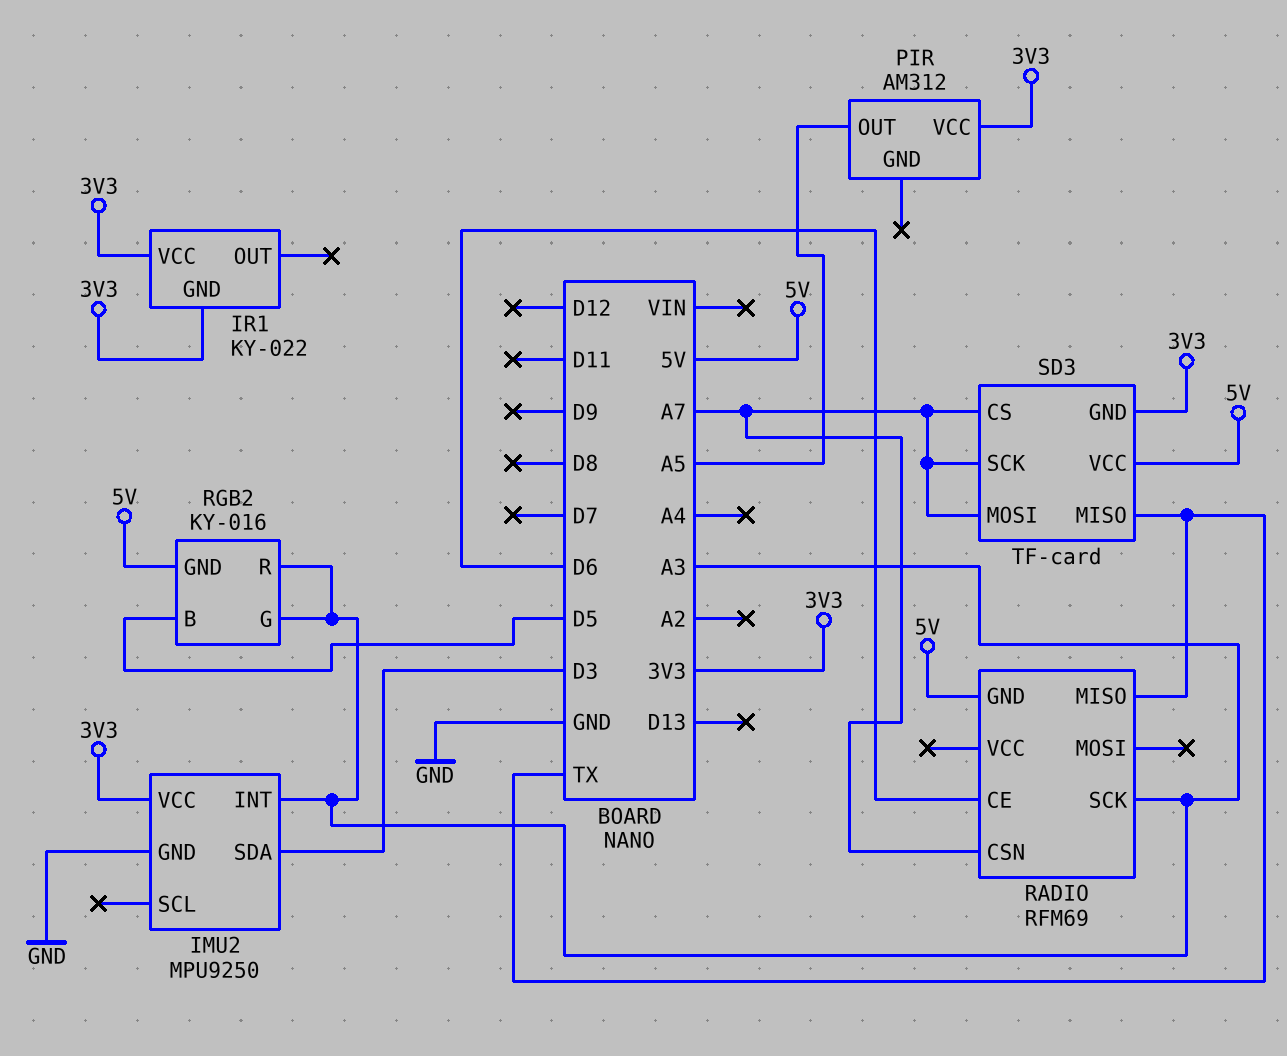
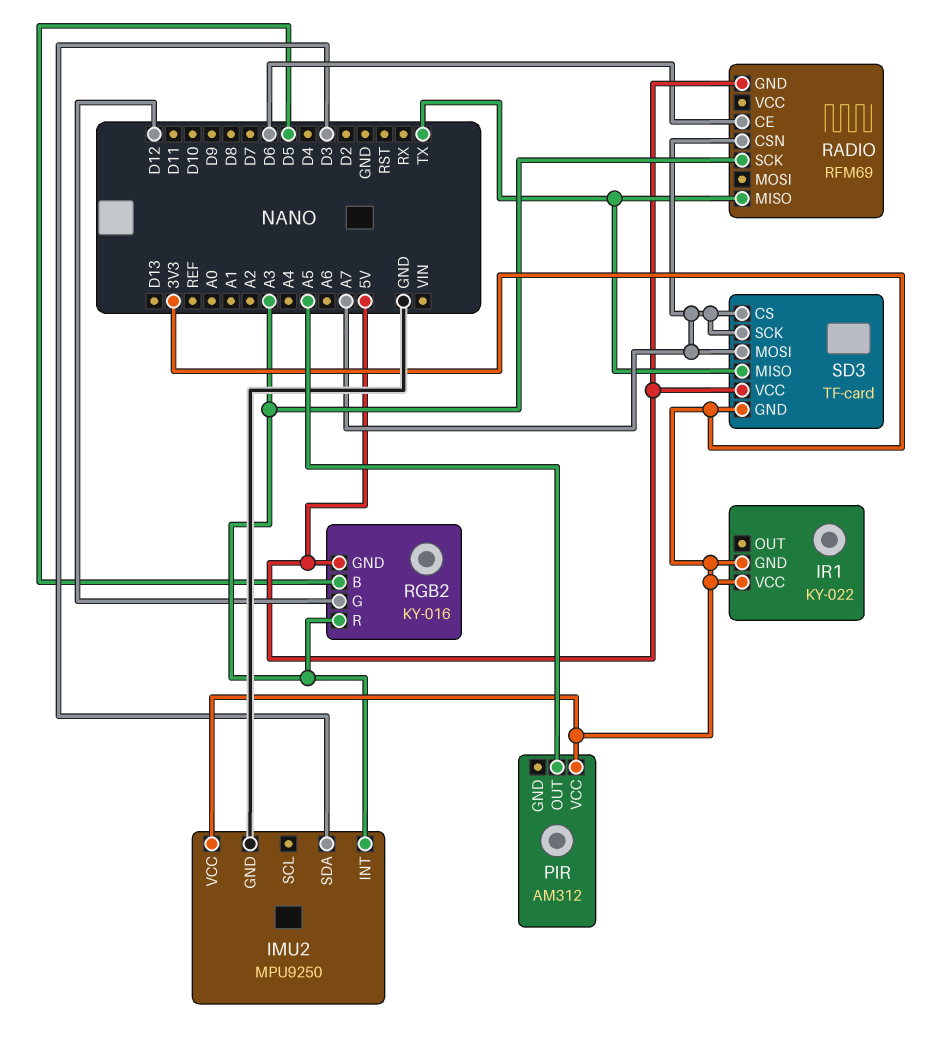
RGB2 pin G: A3 -> D12

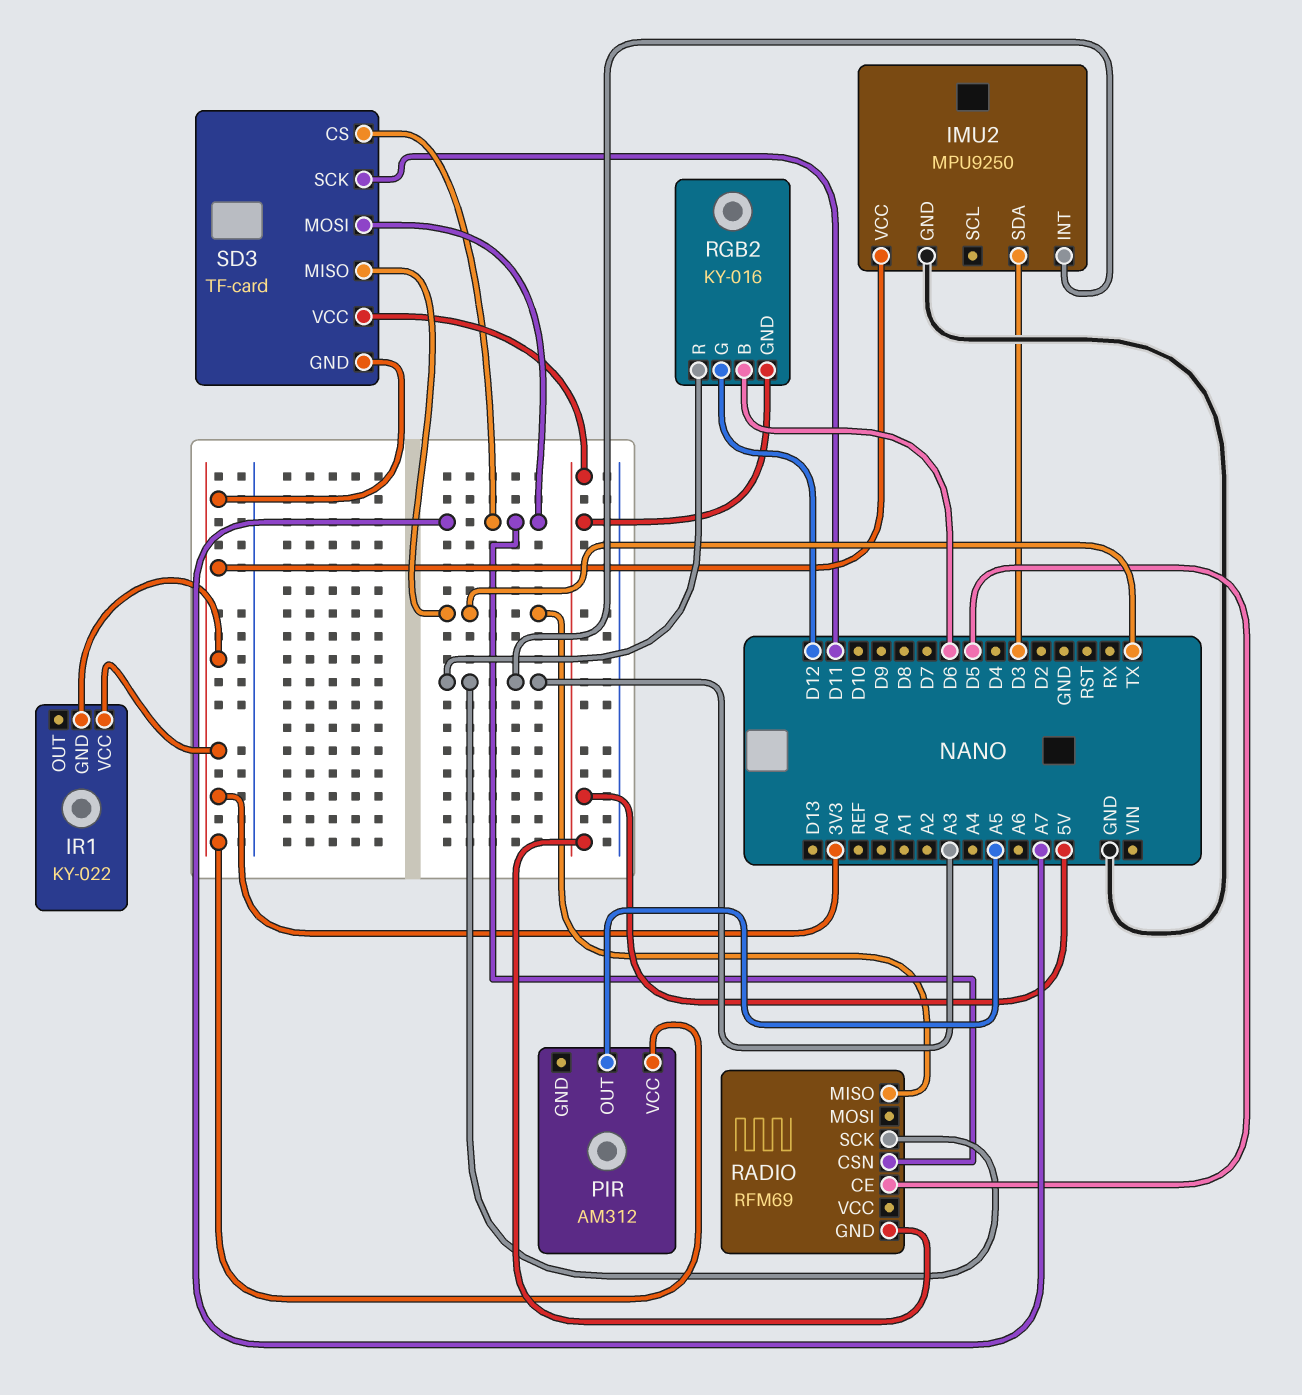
RADIO pin CE: D6 -> D5
RGB2 pin B: D5 -> D6
SD3 pin SCK: A7 -> D11

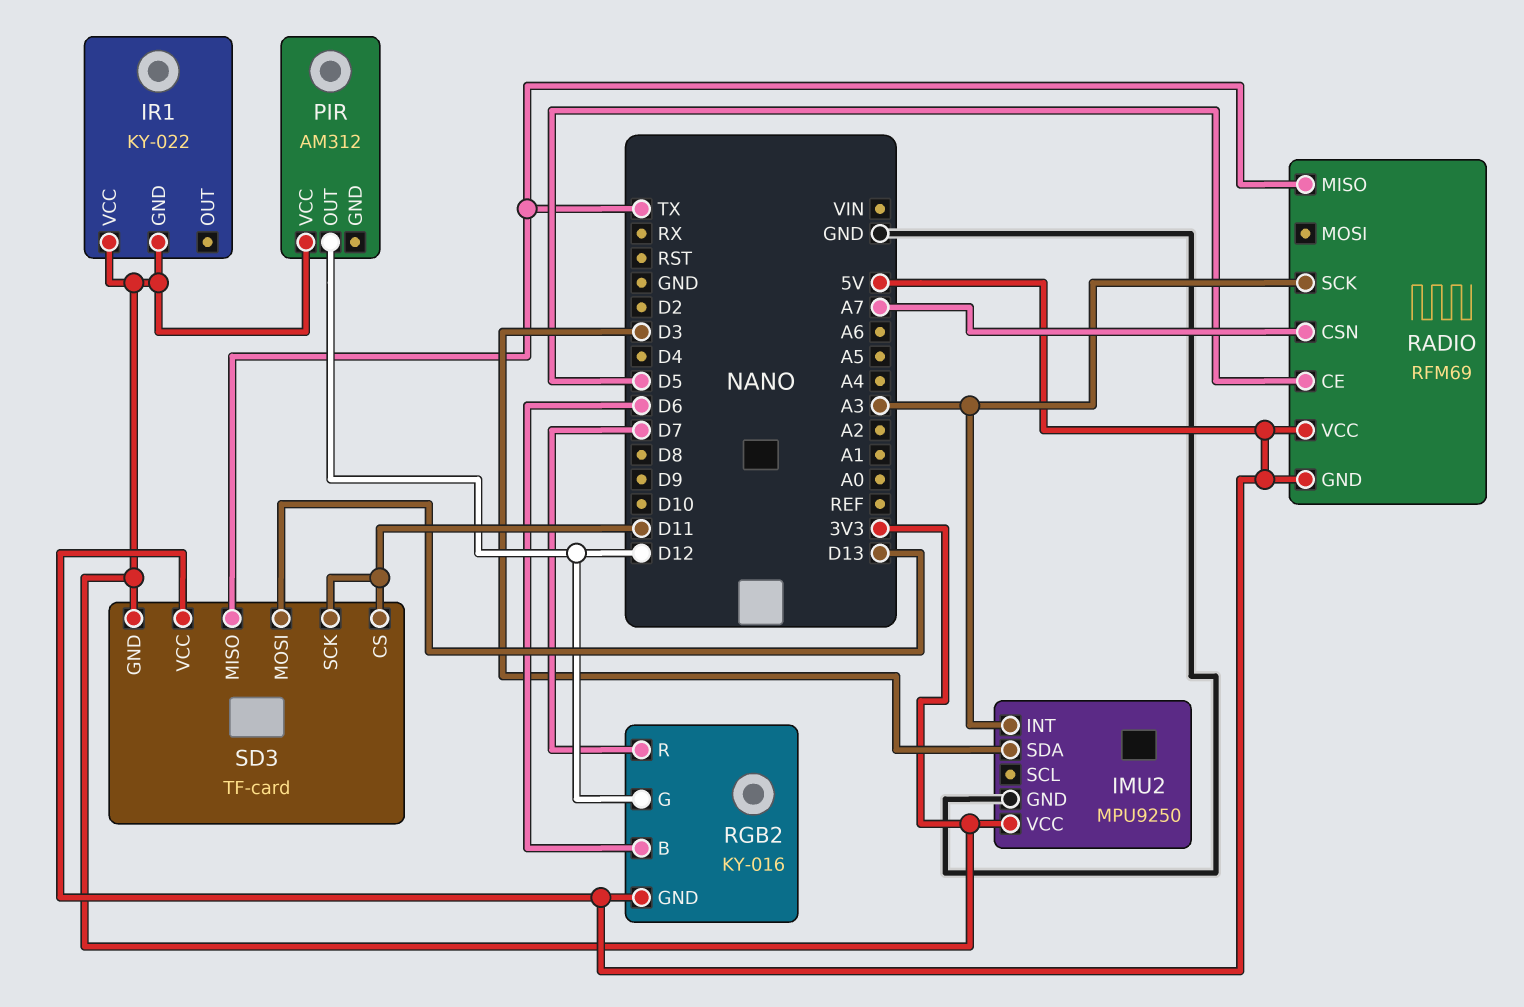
PIR pin OUT: A5 -> D12
RADIO pin VCC: none -> 5V
RGB2 pin R: A3 -> D7
SD3 pin CS: A7 -> D11
SD3 pin MOSI: A7 -> D13

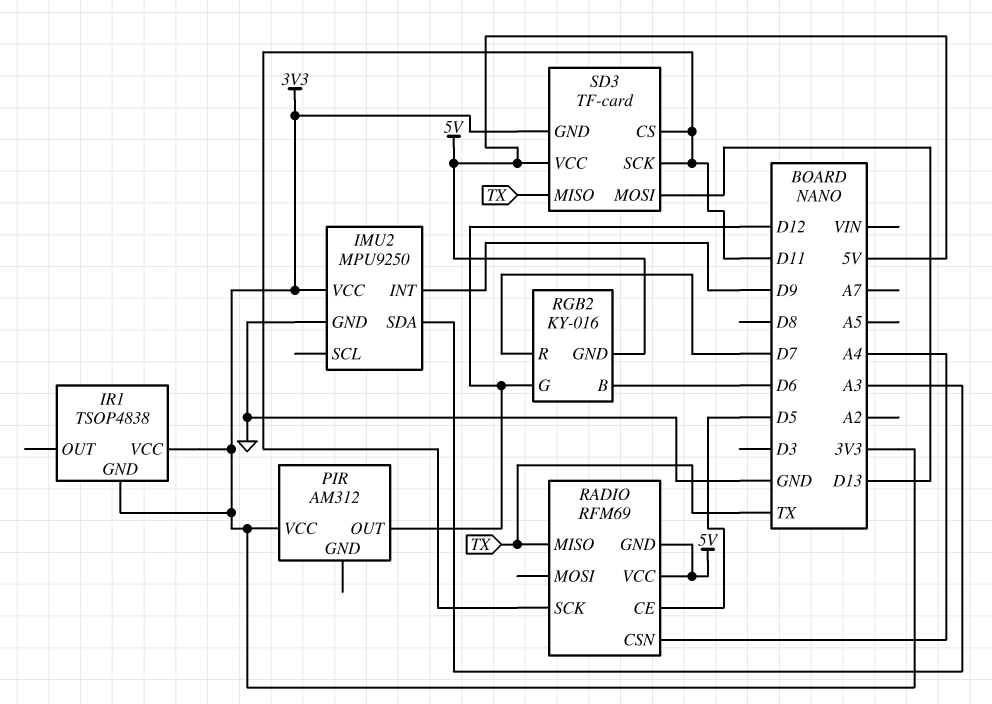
IMU2 pin INT: A3 -> D9
IMU2 pin SDA: D3 -> A3
IR1: KY-022 -> TSOP4838
RADIO pin CSN: A7 -> A4
RADIO pin SCK: A3 -> D11

